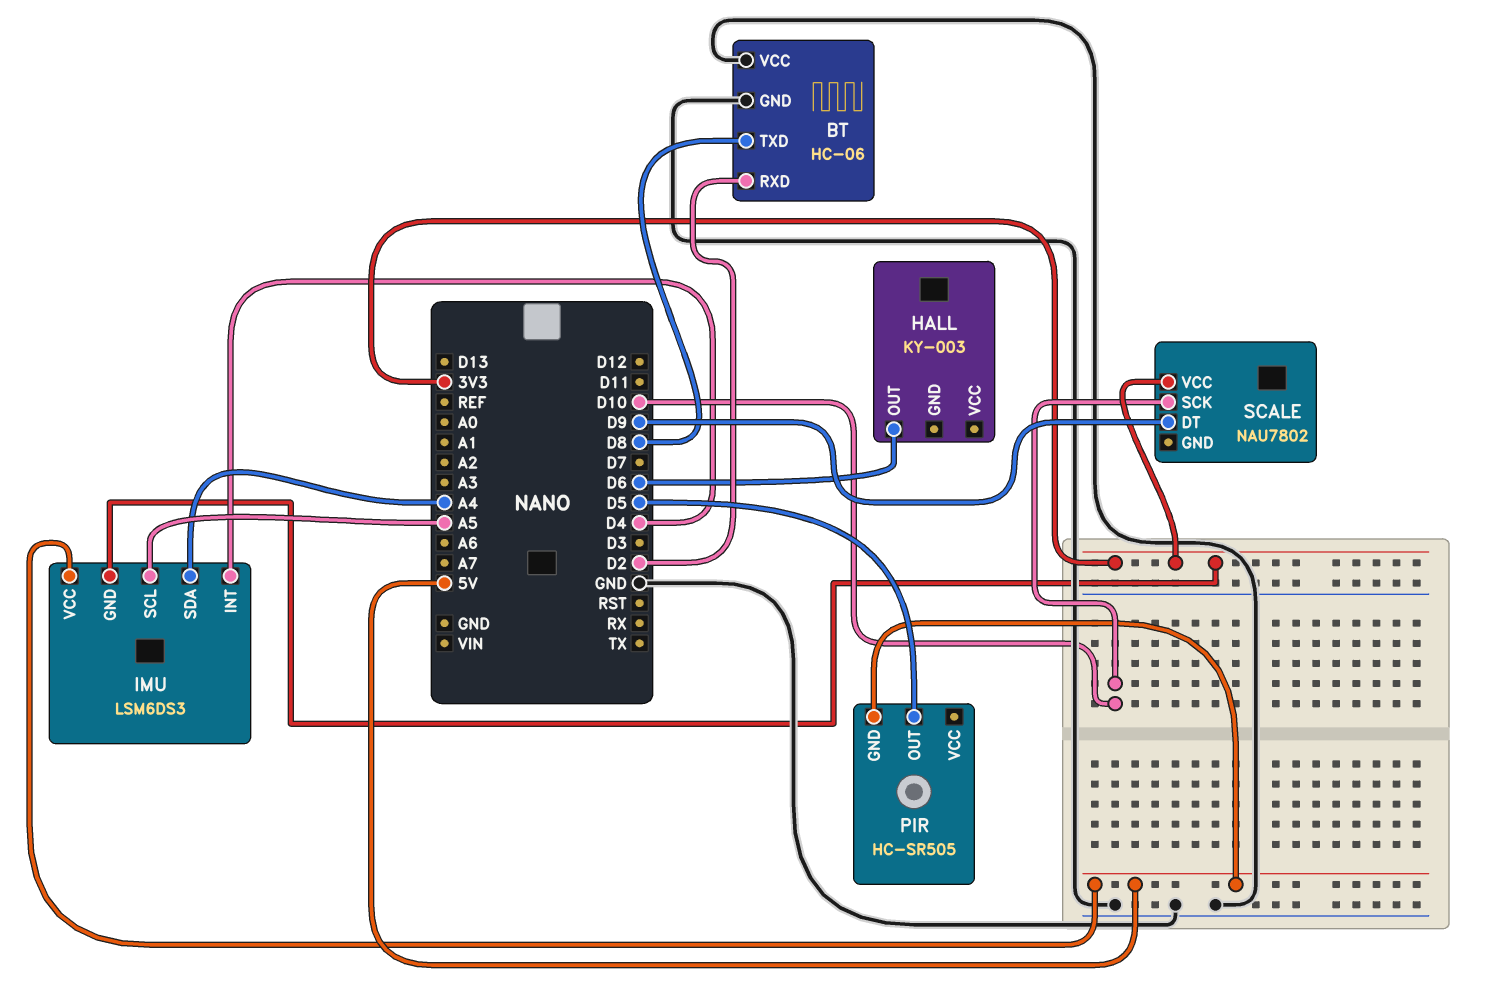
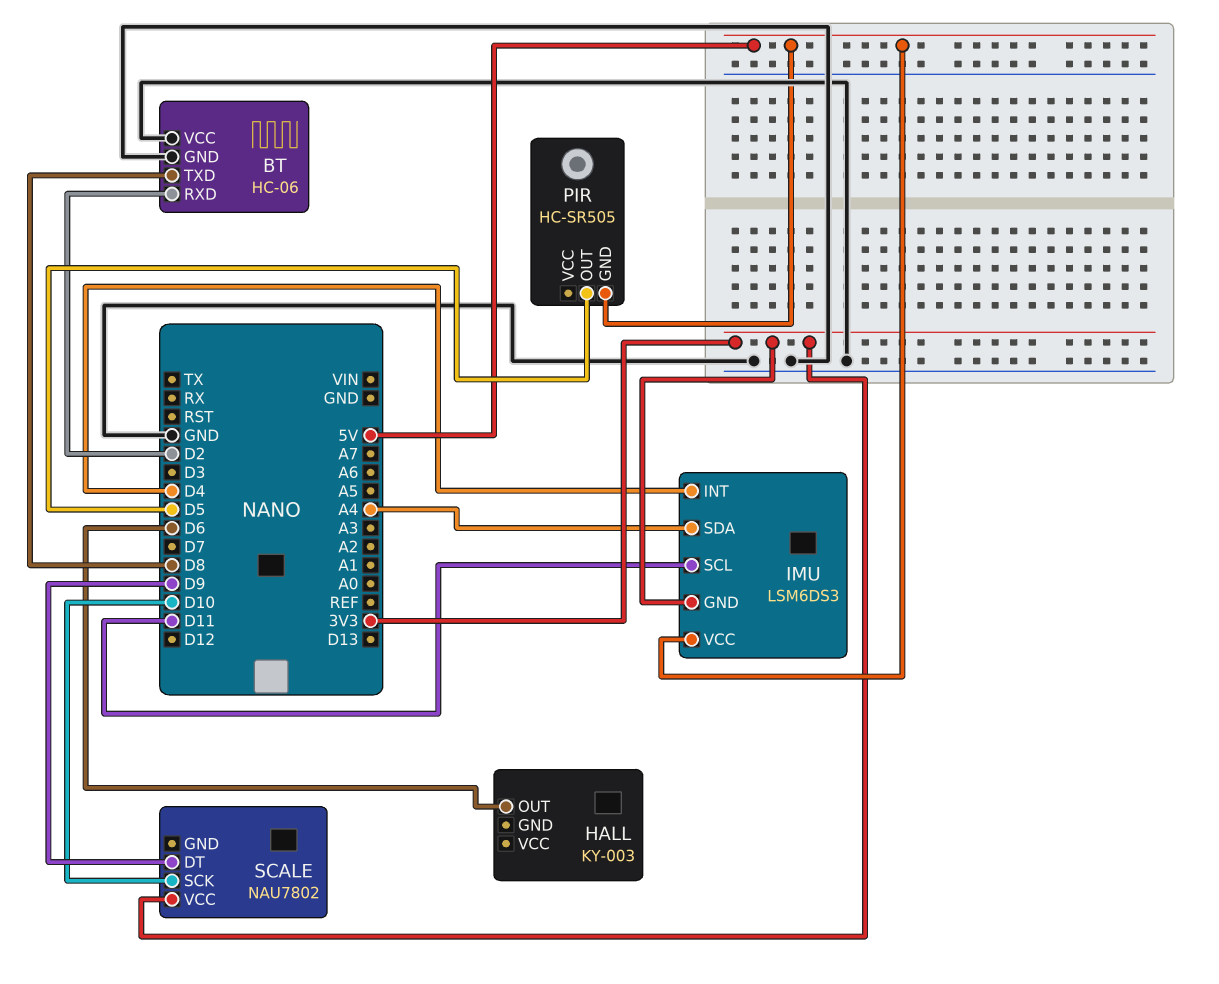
IMU pin SCL: A5 -> D11

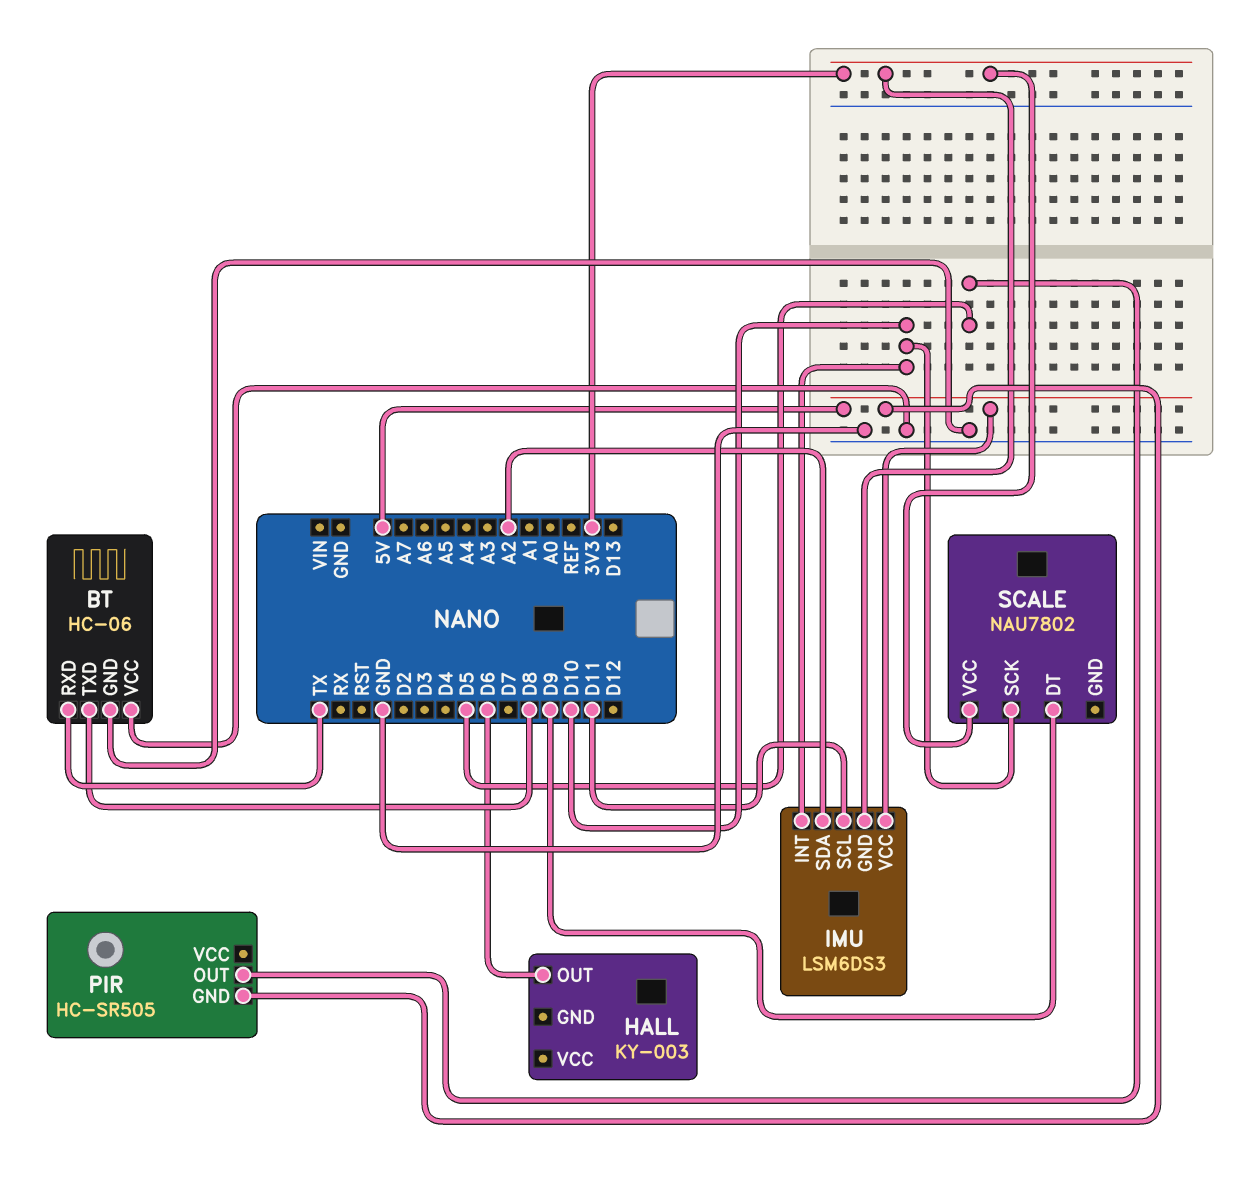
BT pin RXD: D2 -> TX
IMU pin INT: D4 -> D10
IMU pin SDA: A4 -> A2

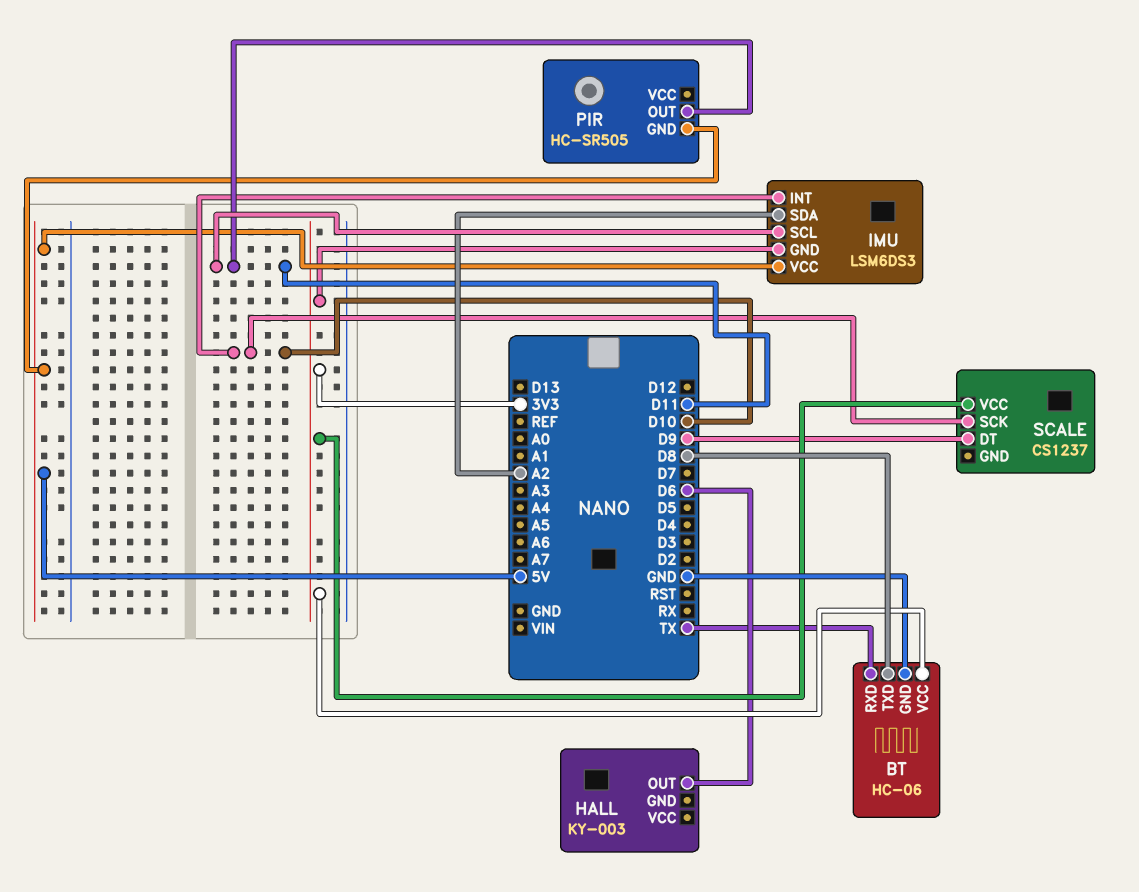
BT pin VCC: GND -> 3V3
PIR pin OUT: D5 -> D11
SCALE: NAU7802 -> CS1237

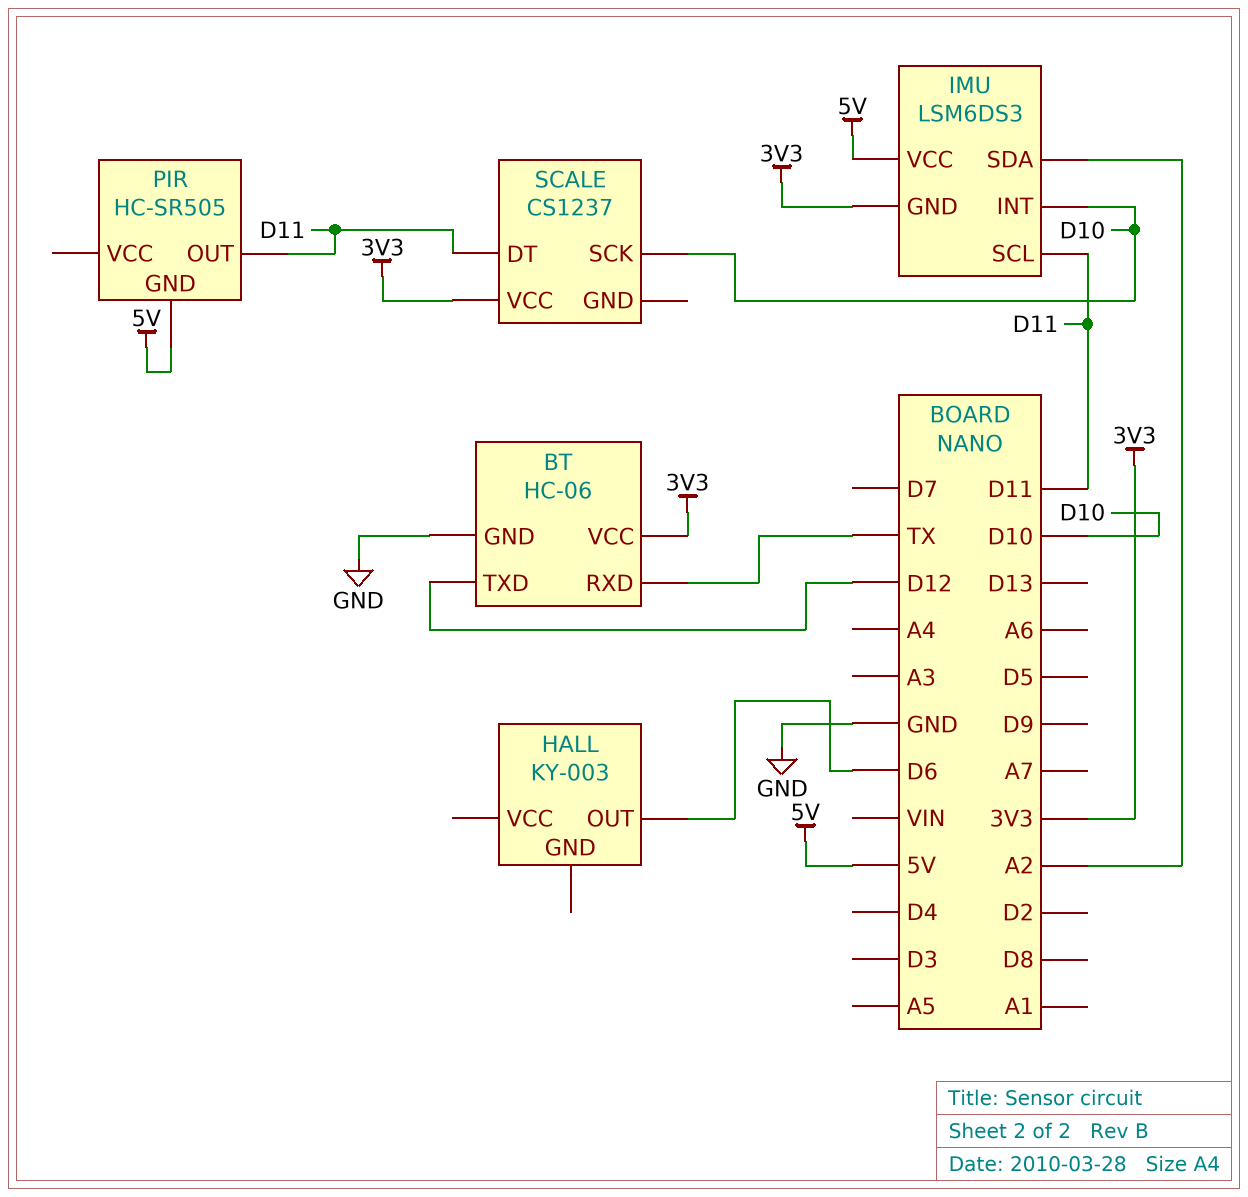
BT pin TXD: D8 -> D12
SCALE pin DT: D9 -> D11

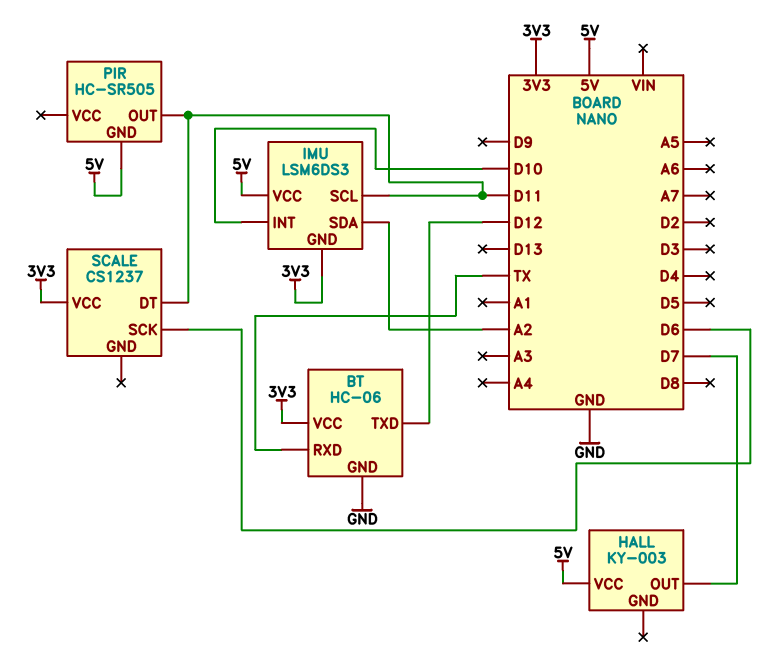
HALL pin OUT: D6 -> D7
HALL pin VCC: none -> 5V
SCALE pin SCK: D10 -> D6

